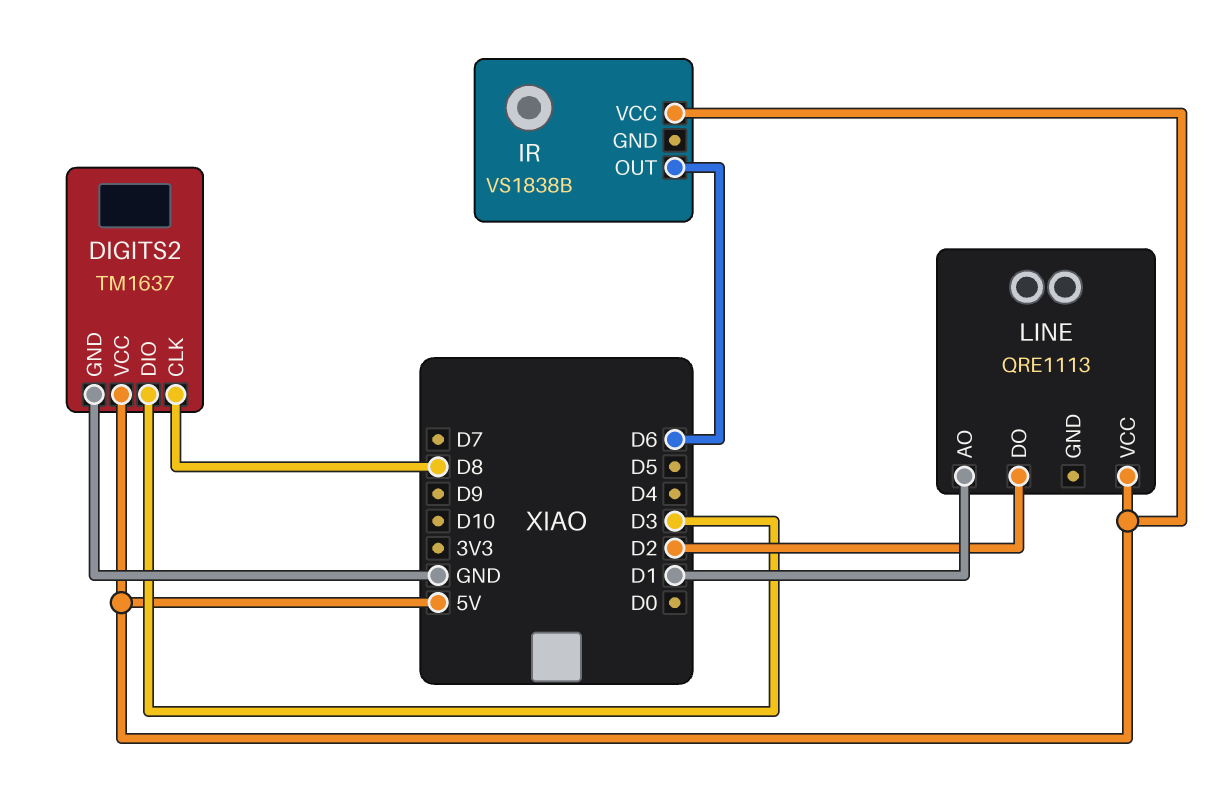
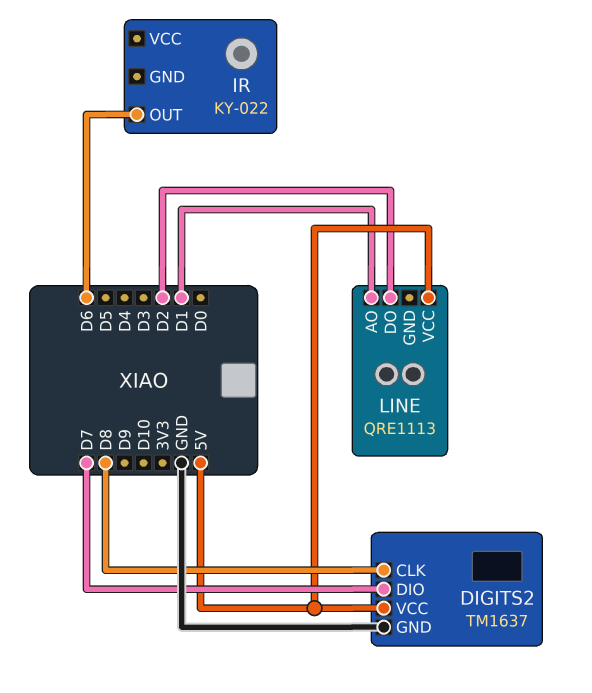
DIGITS2 pin DIO: D3 -> D7
IR: VS1838B -> KY-022
IR pin VCC: 5V -> none

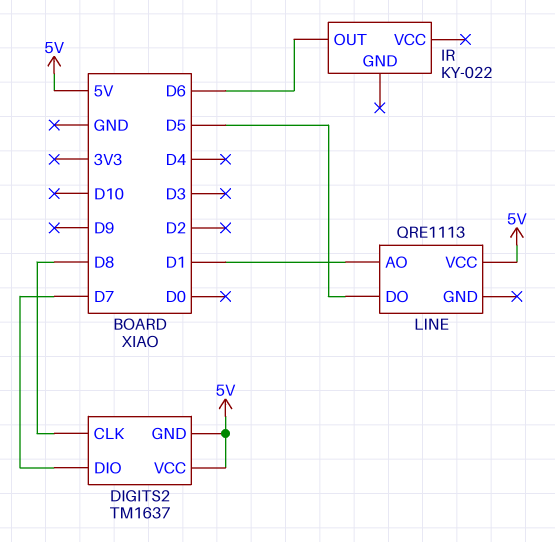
DIGITS2 pin GND: GND -> 5V
LINE pin DO: D2 -> D5

